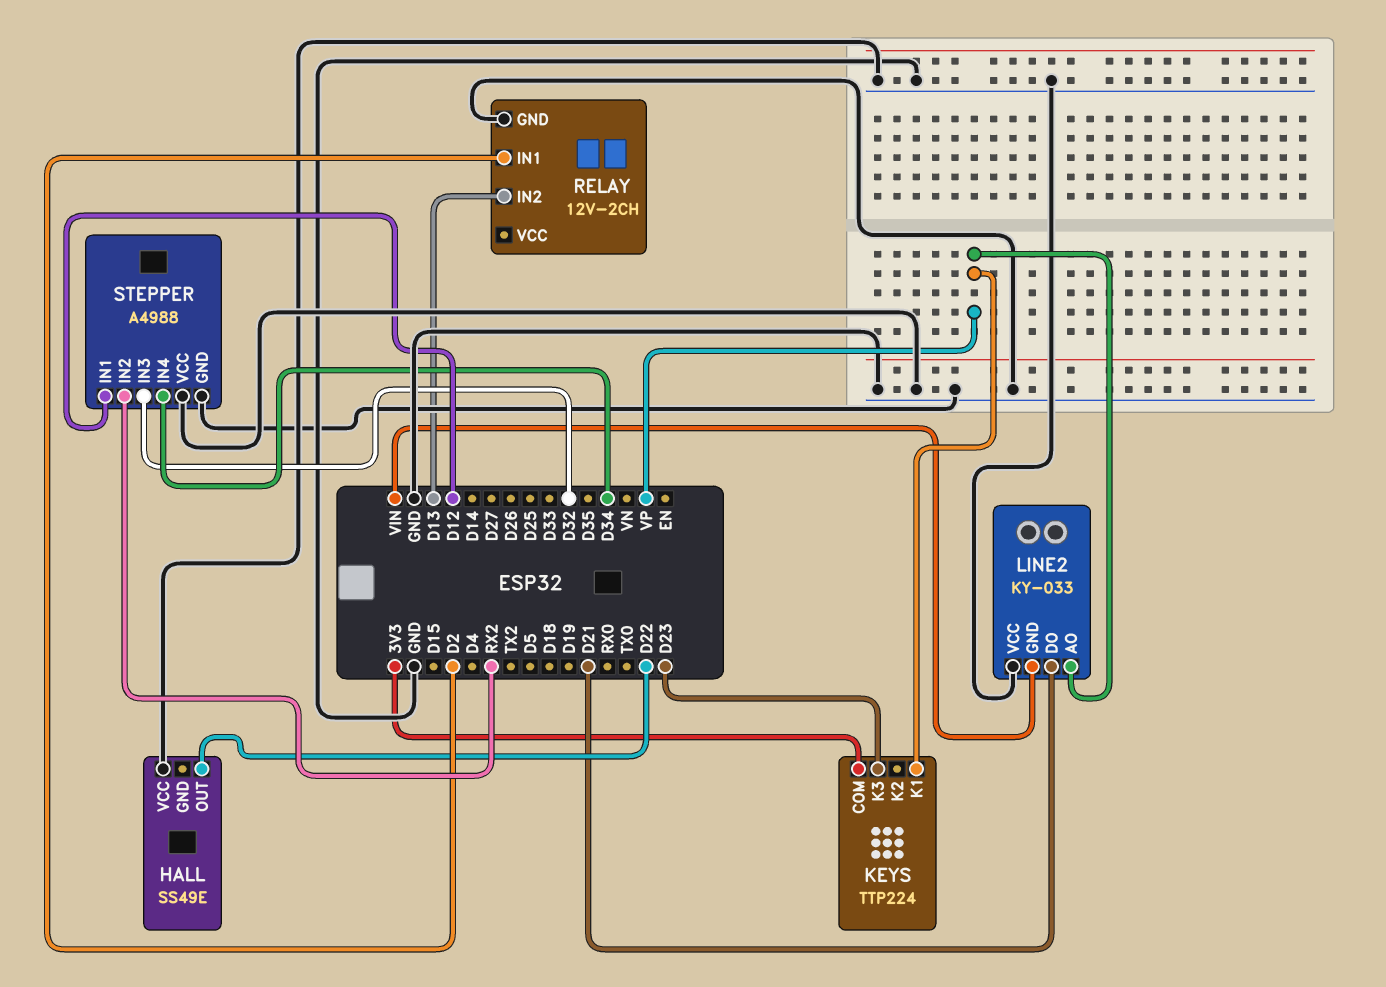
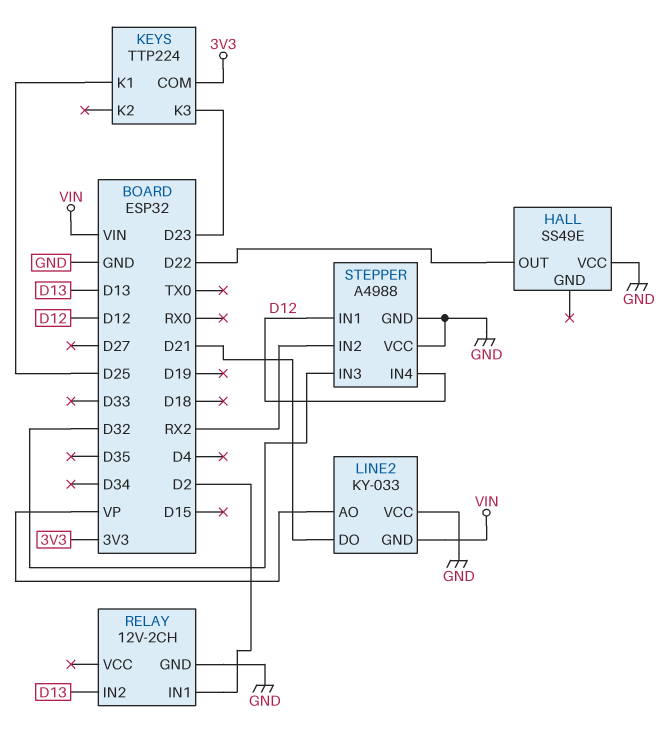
KEYS pin K1: VP -> D25
STEPPER pin IN4: D34 -> D12

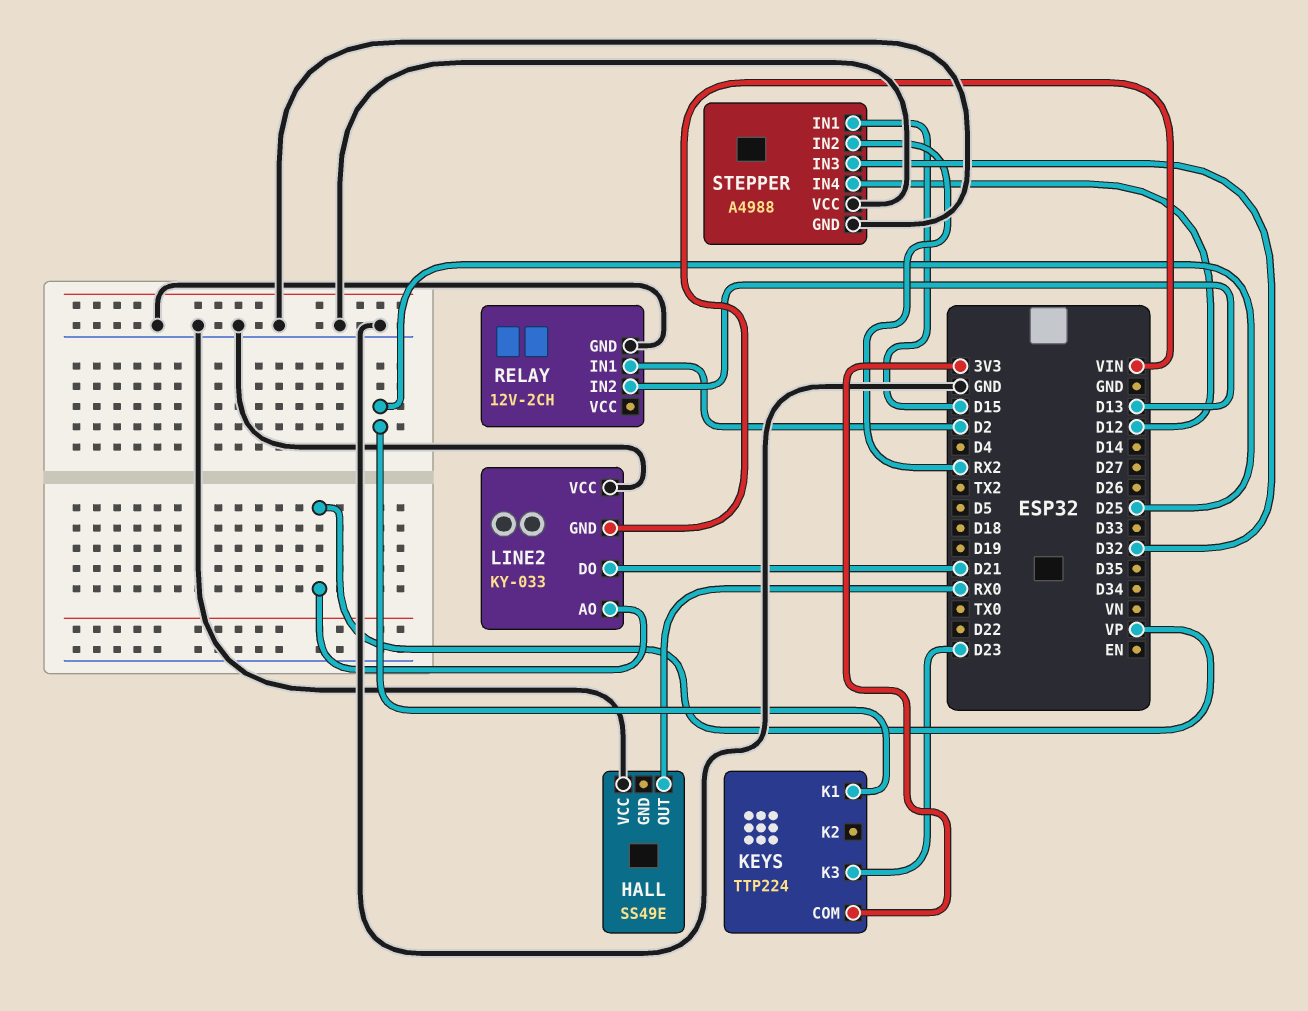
HALL pin OUT: D22 -> RX0
STEPPER pin IN1: D12 -> D15

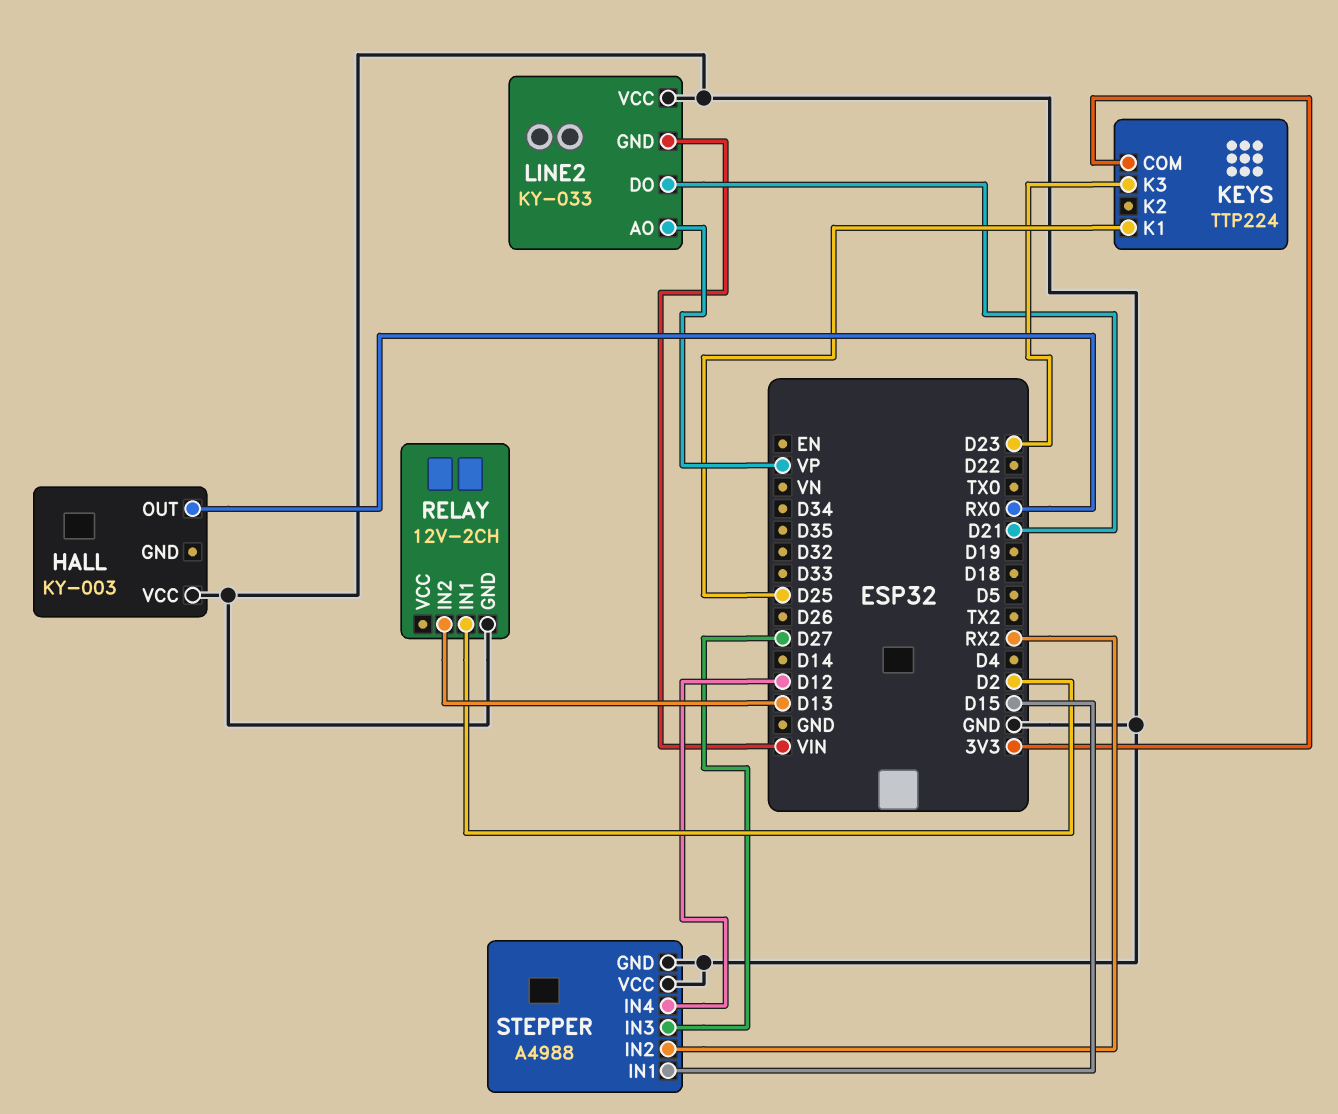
HALL: SS49E -> KY-003
STEPPER pin IN3: D32 -> D27

